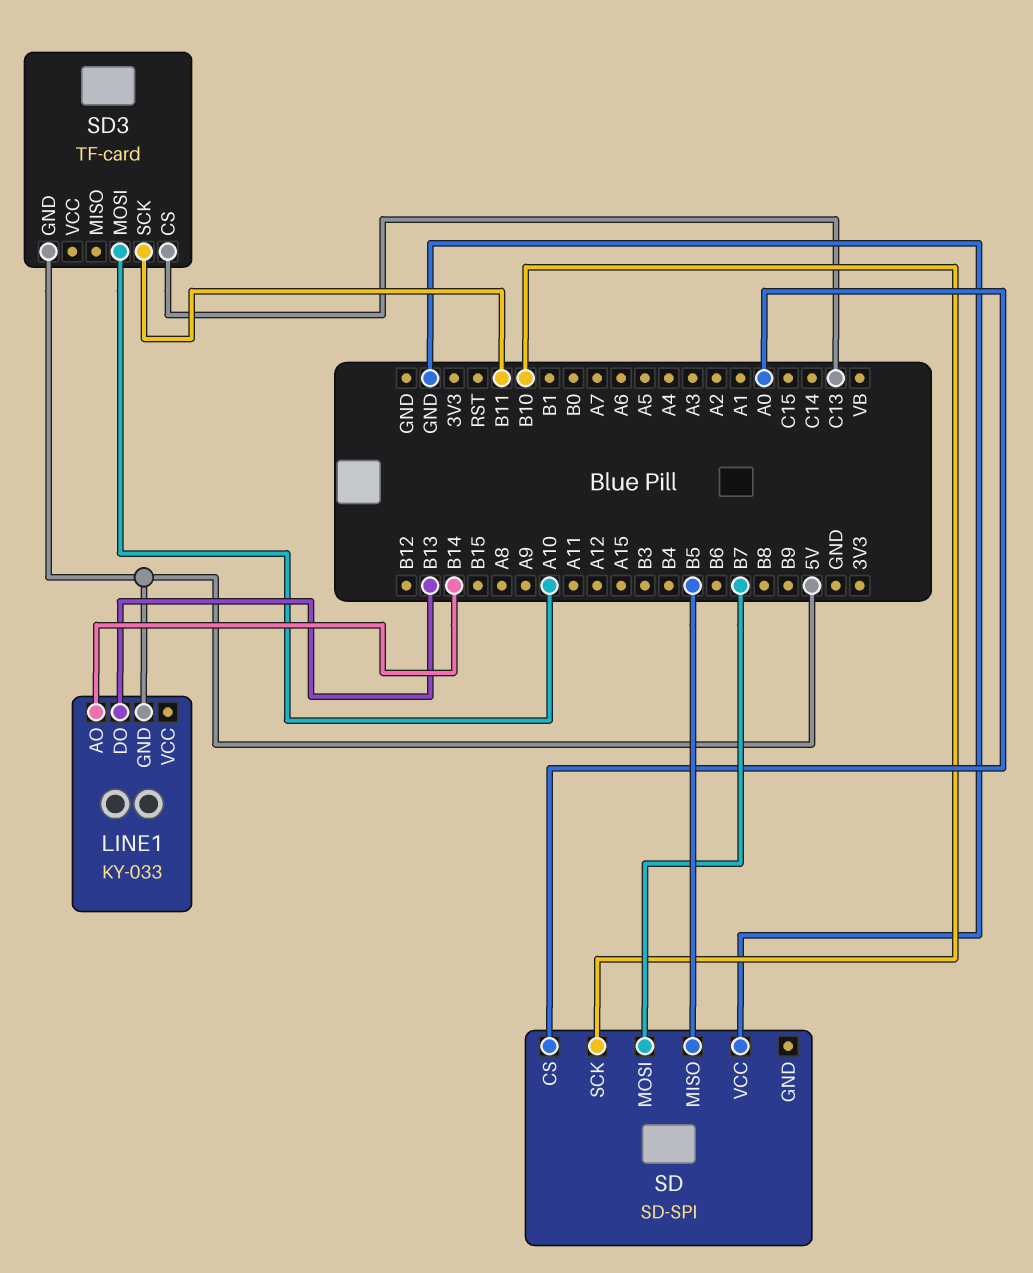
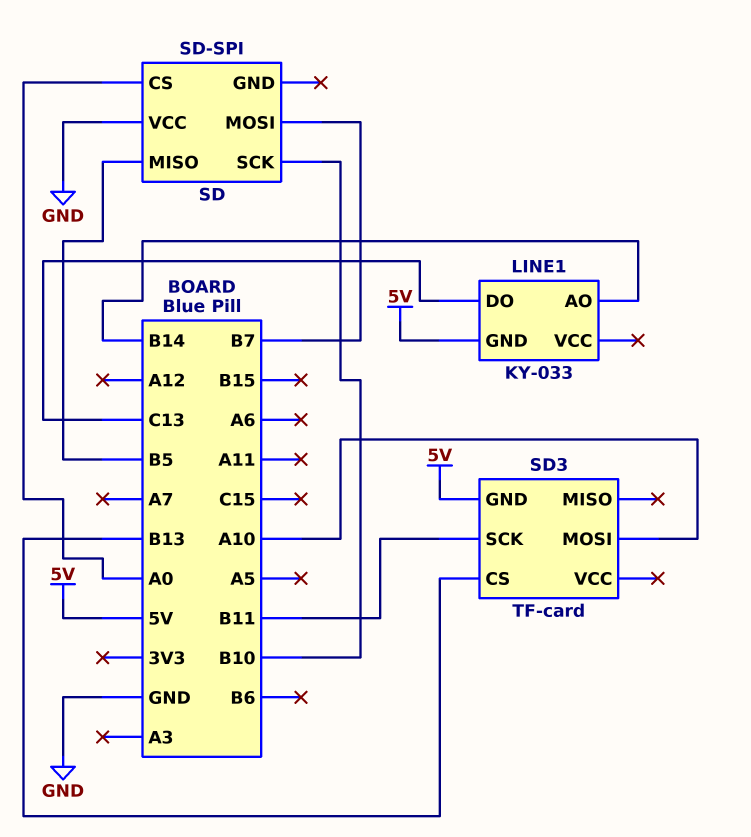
LINE1 pin DO: B13 -> C13
SD3 pin CS: C13 -> B13

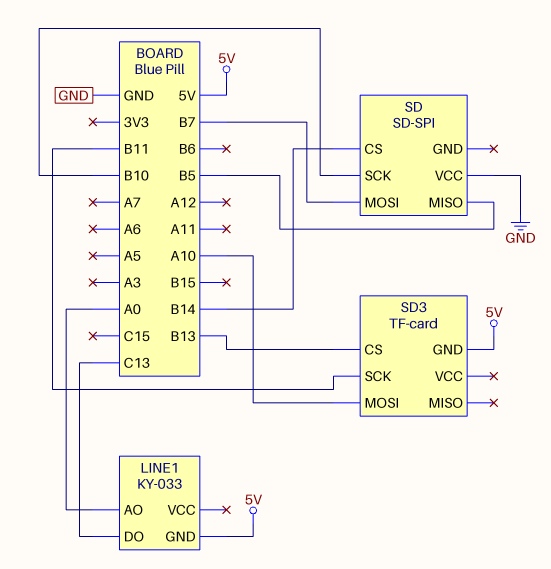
LINE1 pin AO: B14 -> A0
SD pin CS: A0 -> B14

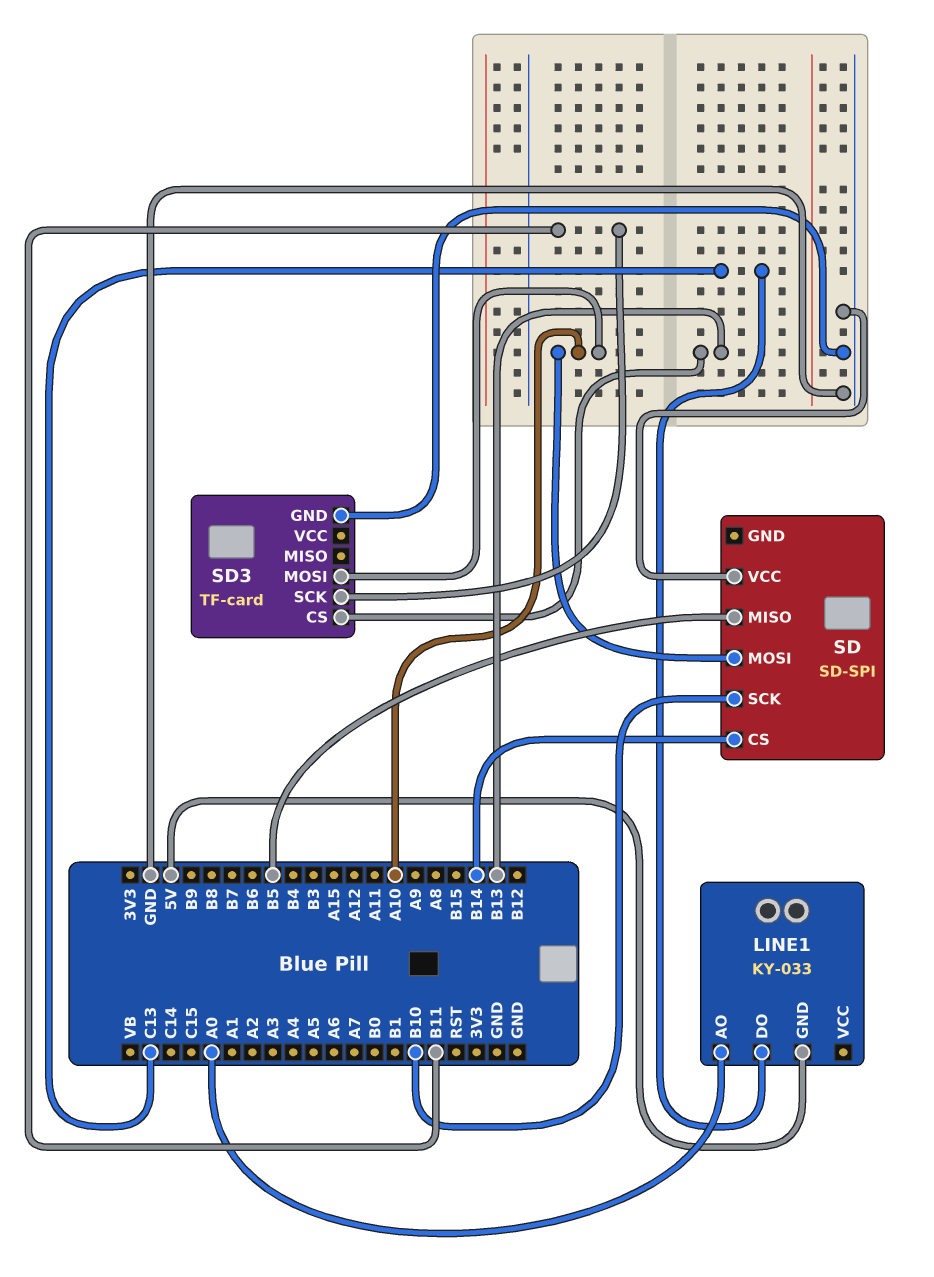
SD pin MOSI: B7 -> A10
SD3 pin GND: 5V -> GND

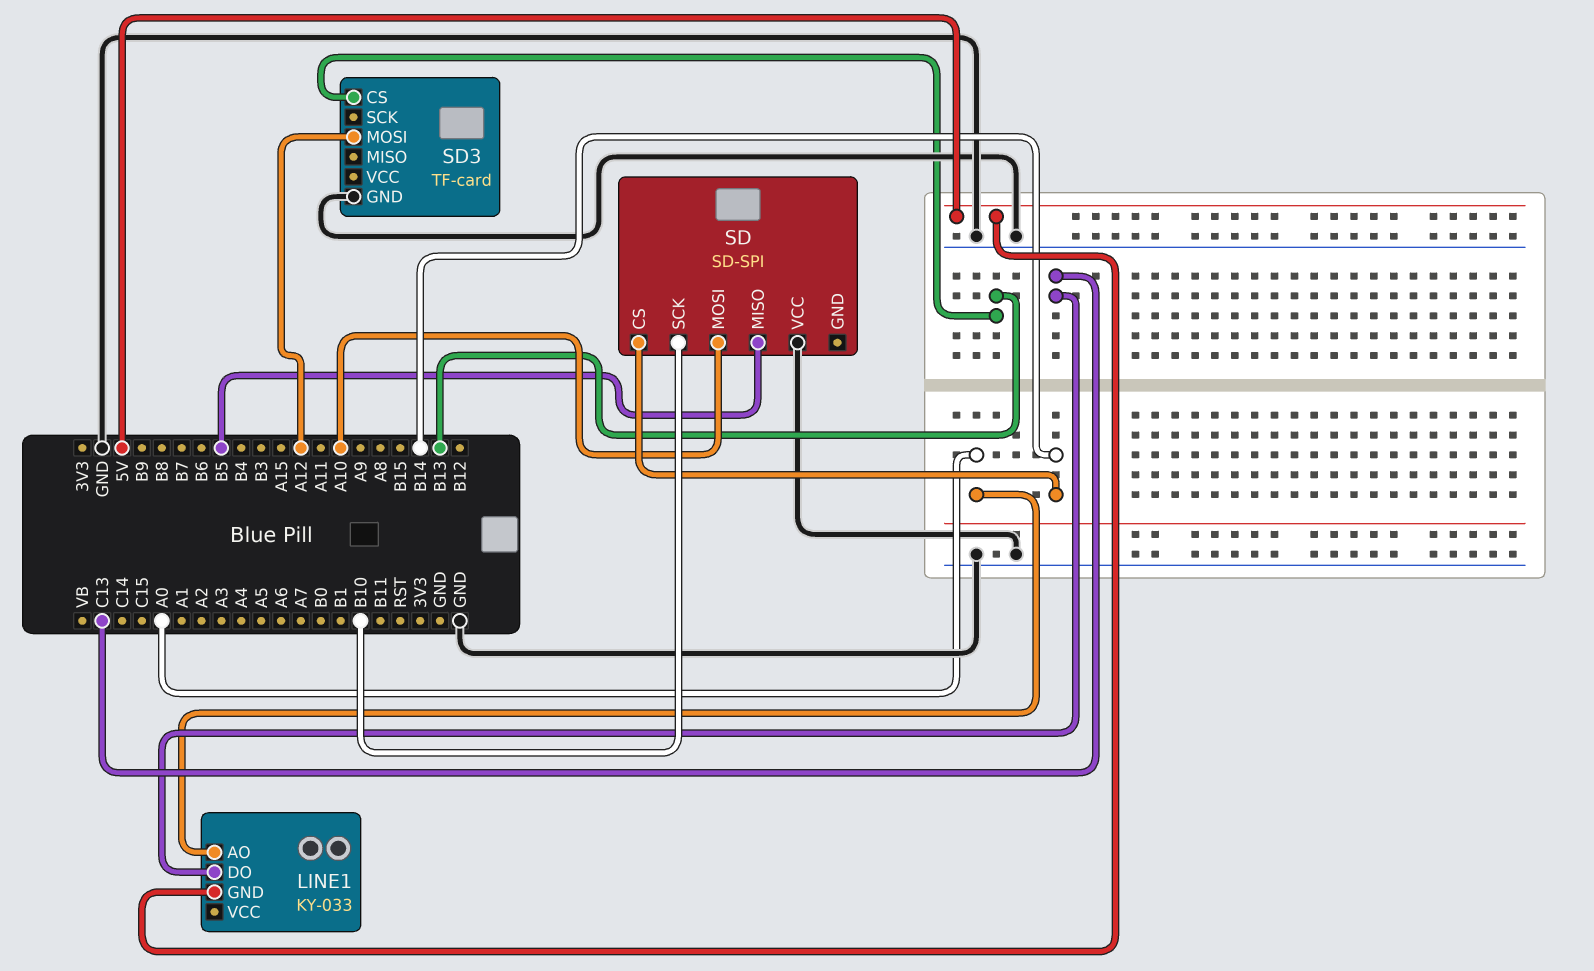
SD3 pin MOSI: A10 -> A12
SD3 pin SCK: B11 -> none

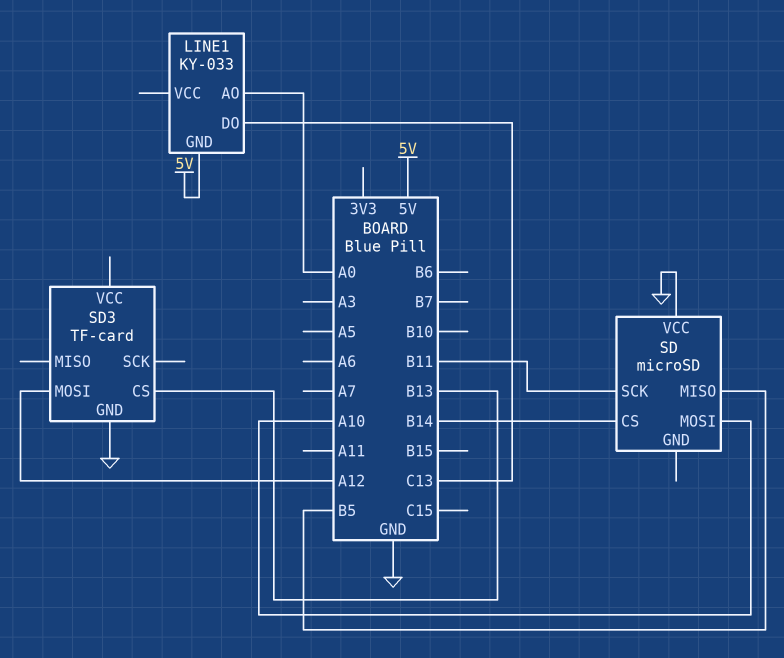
SD: SD-SPI -> microSD
SD pin SCK: B10 -> B11

